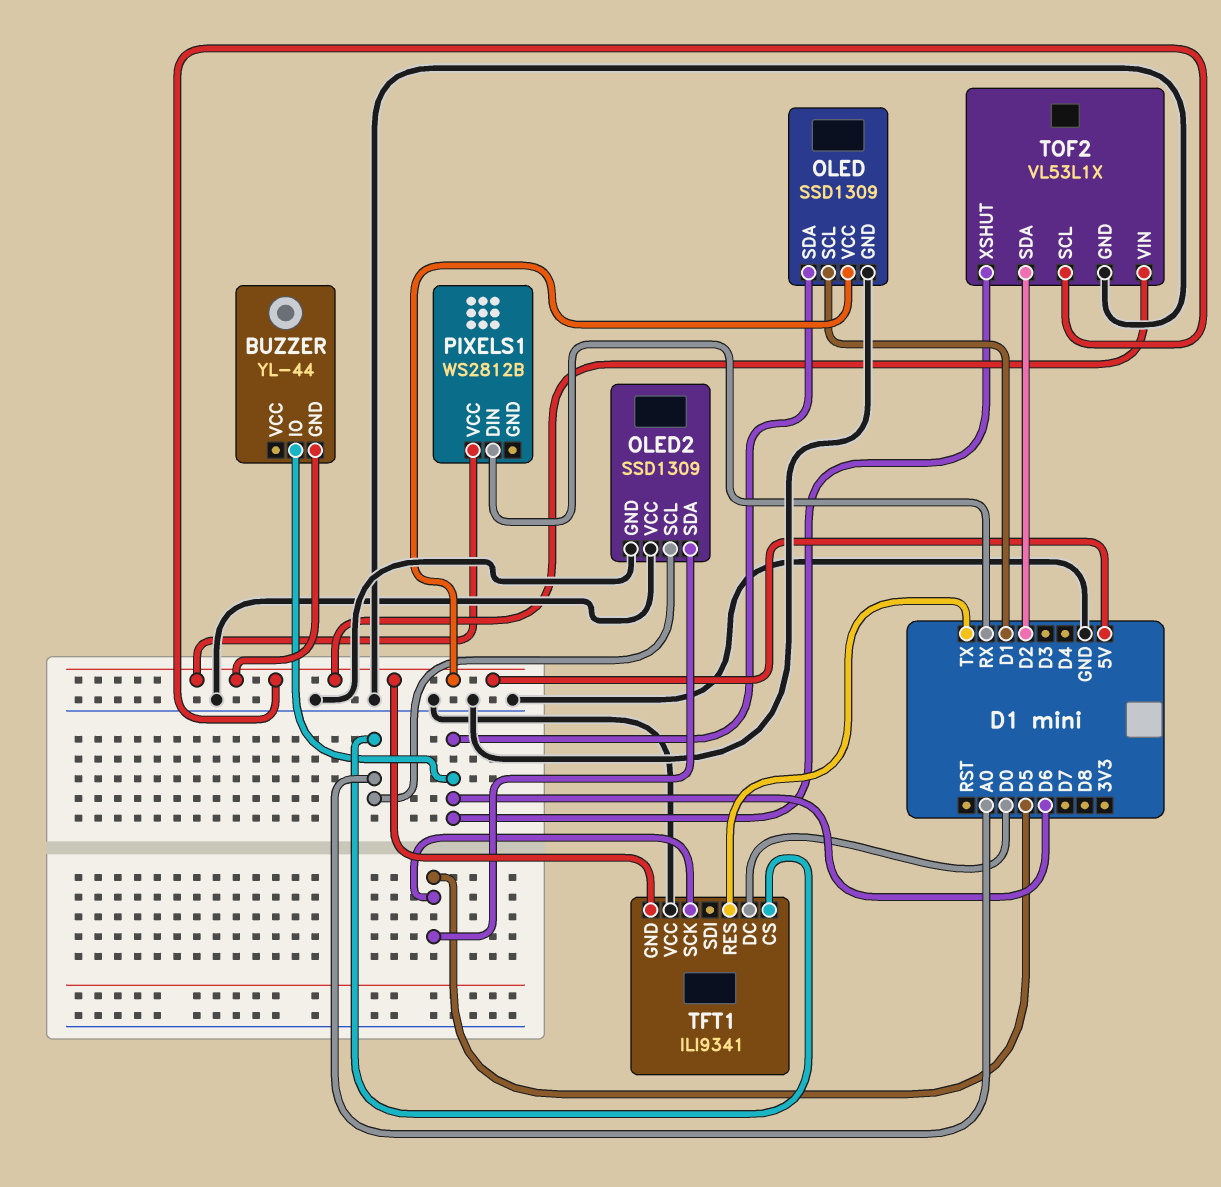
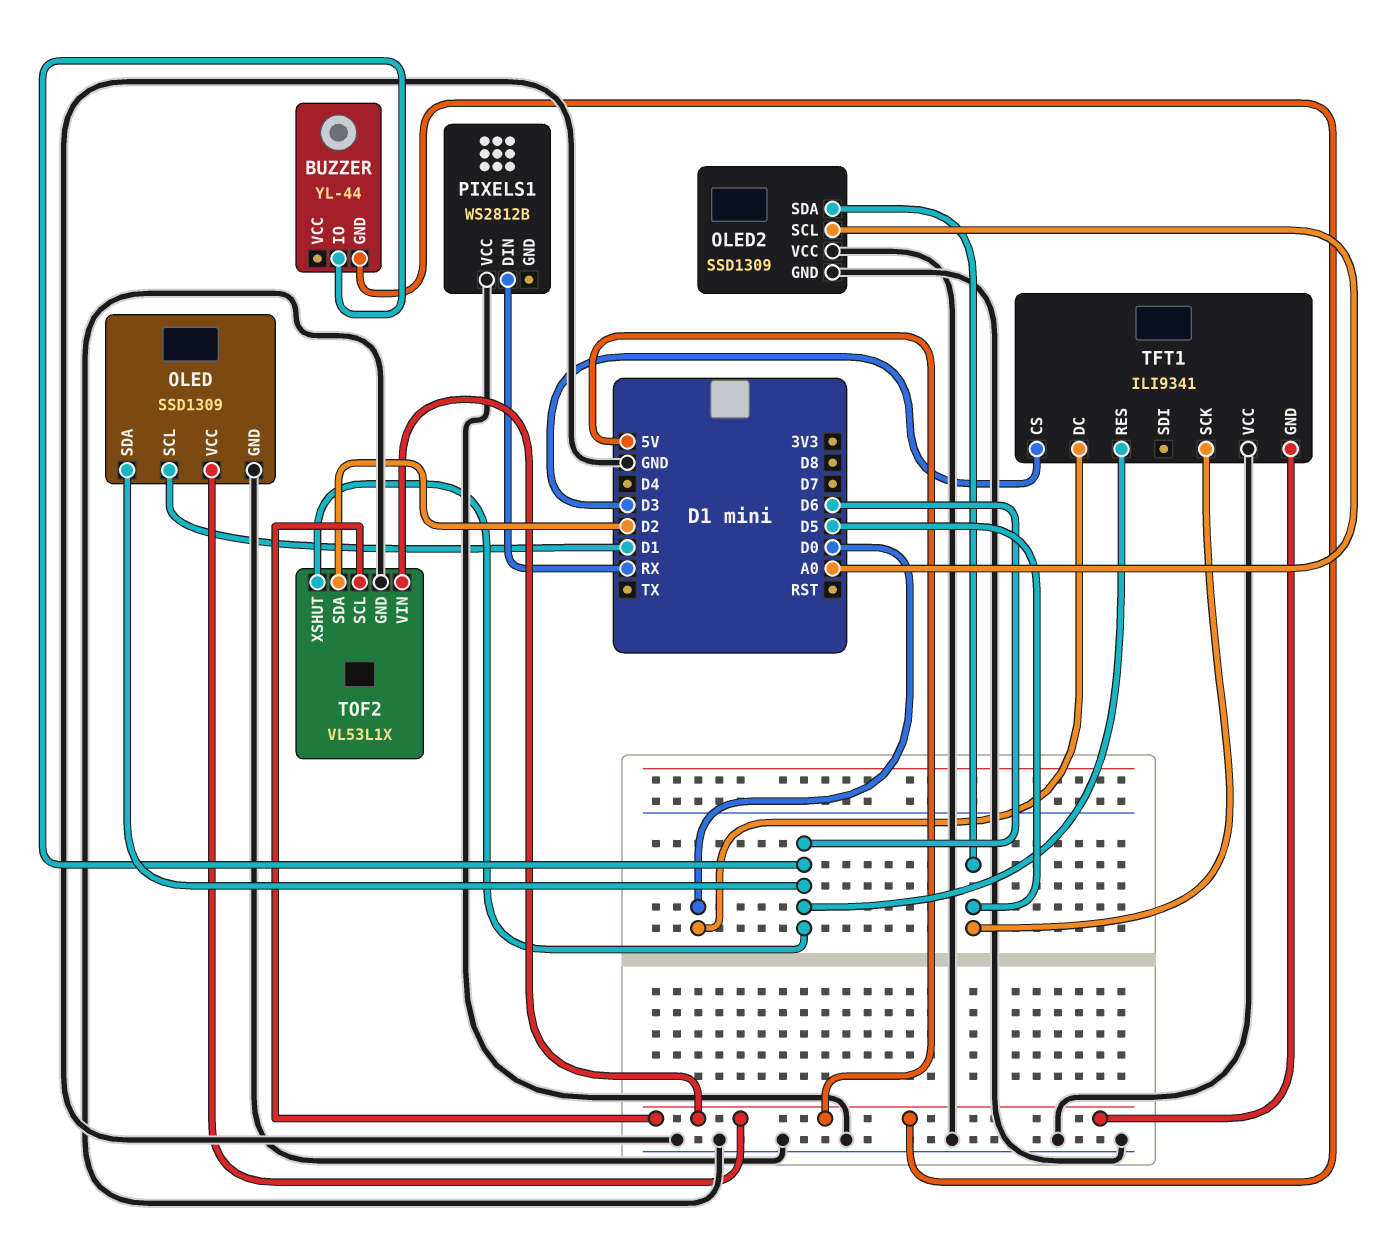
PIXELS1 pin VCC: 5V -> GND
TFT1 pin CS: A0 -> D3
TFT1 pin RES: TX -> D6

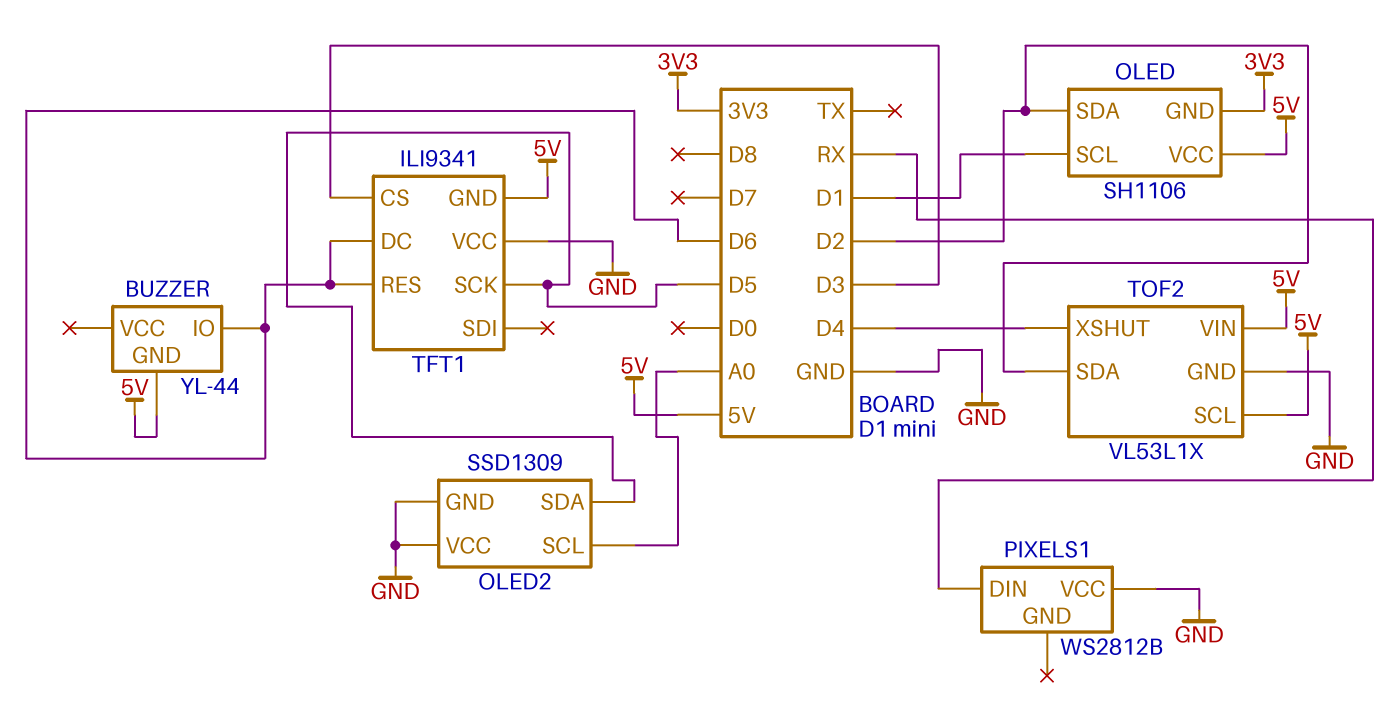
OLED: SSD1309 -> SH1106
OLED pin GND: GND -> 3V3
OLED pin SDA: D6 -> D2
TFT1 pin DC: D0 -> D6
TOF2 pin XSHUT: D6 -> D4

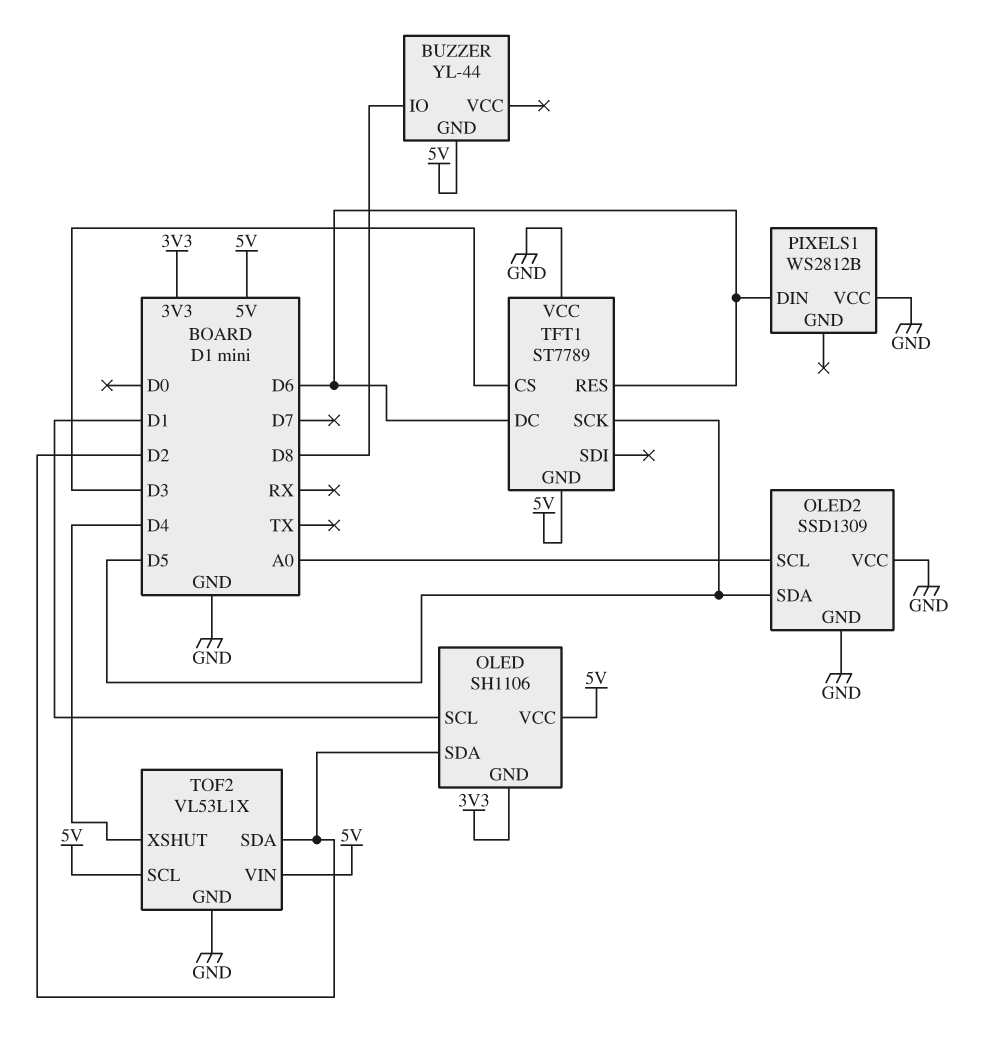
BUZZER pin IO: D6 -> D8
PIXELS1 pin DIN: RX -> D6
TFT1: ILI9341 -> ST7789

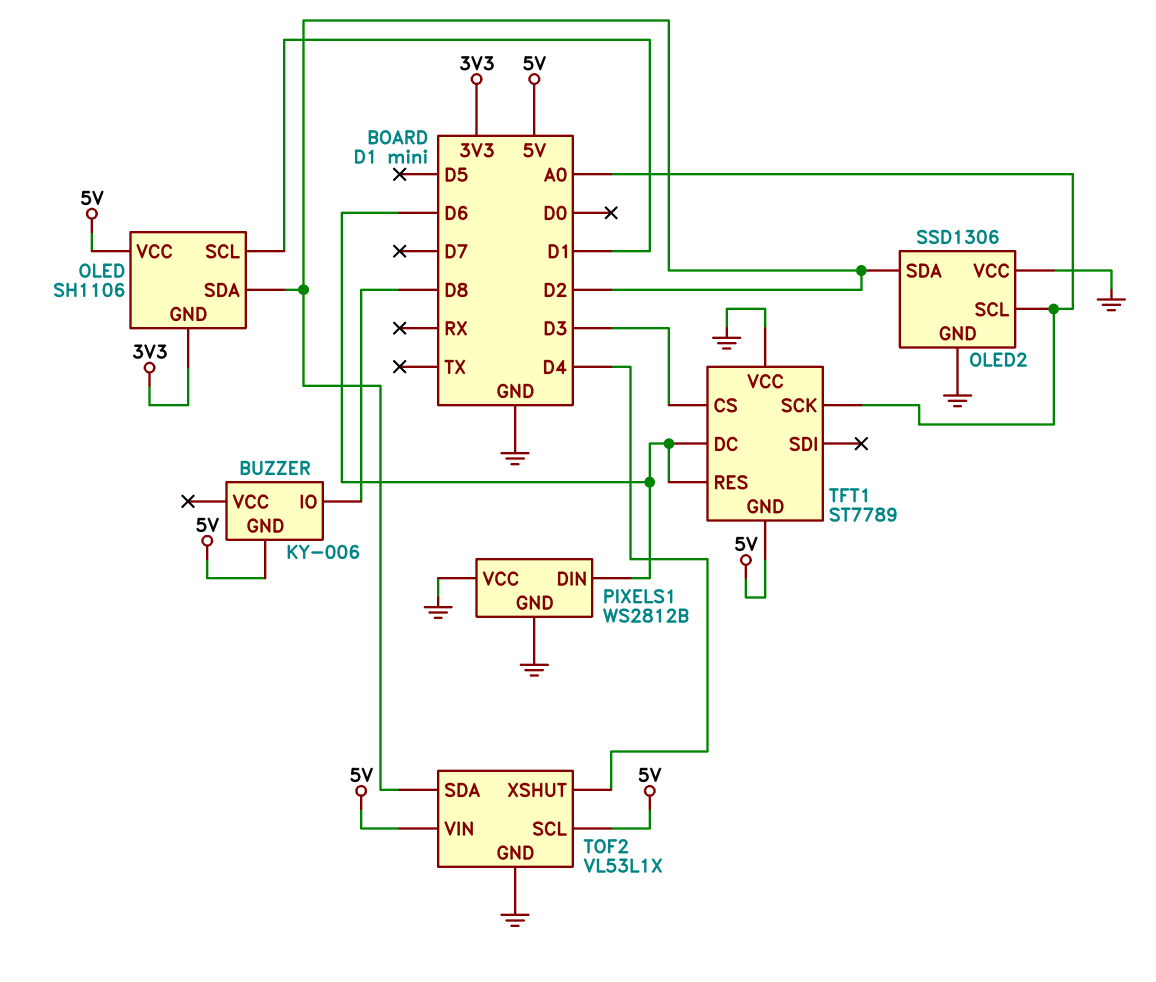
BUZZER: YL-44 -> KY-006
OLED2: SSD1309 -> SSD1306
OLED2 pin SDA: D5 -> D2
PIXELS1 pin GND: none -> GND
TFT1 pin SCK: D5 -> A0

